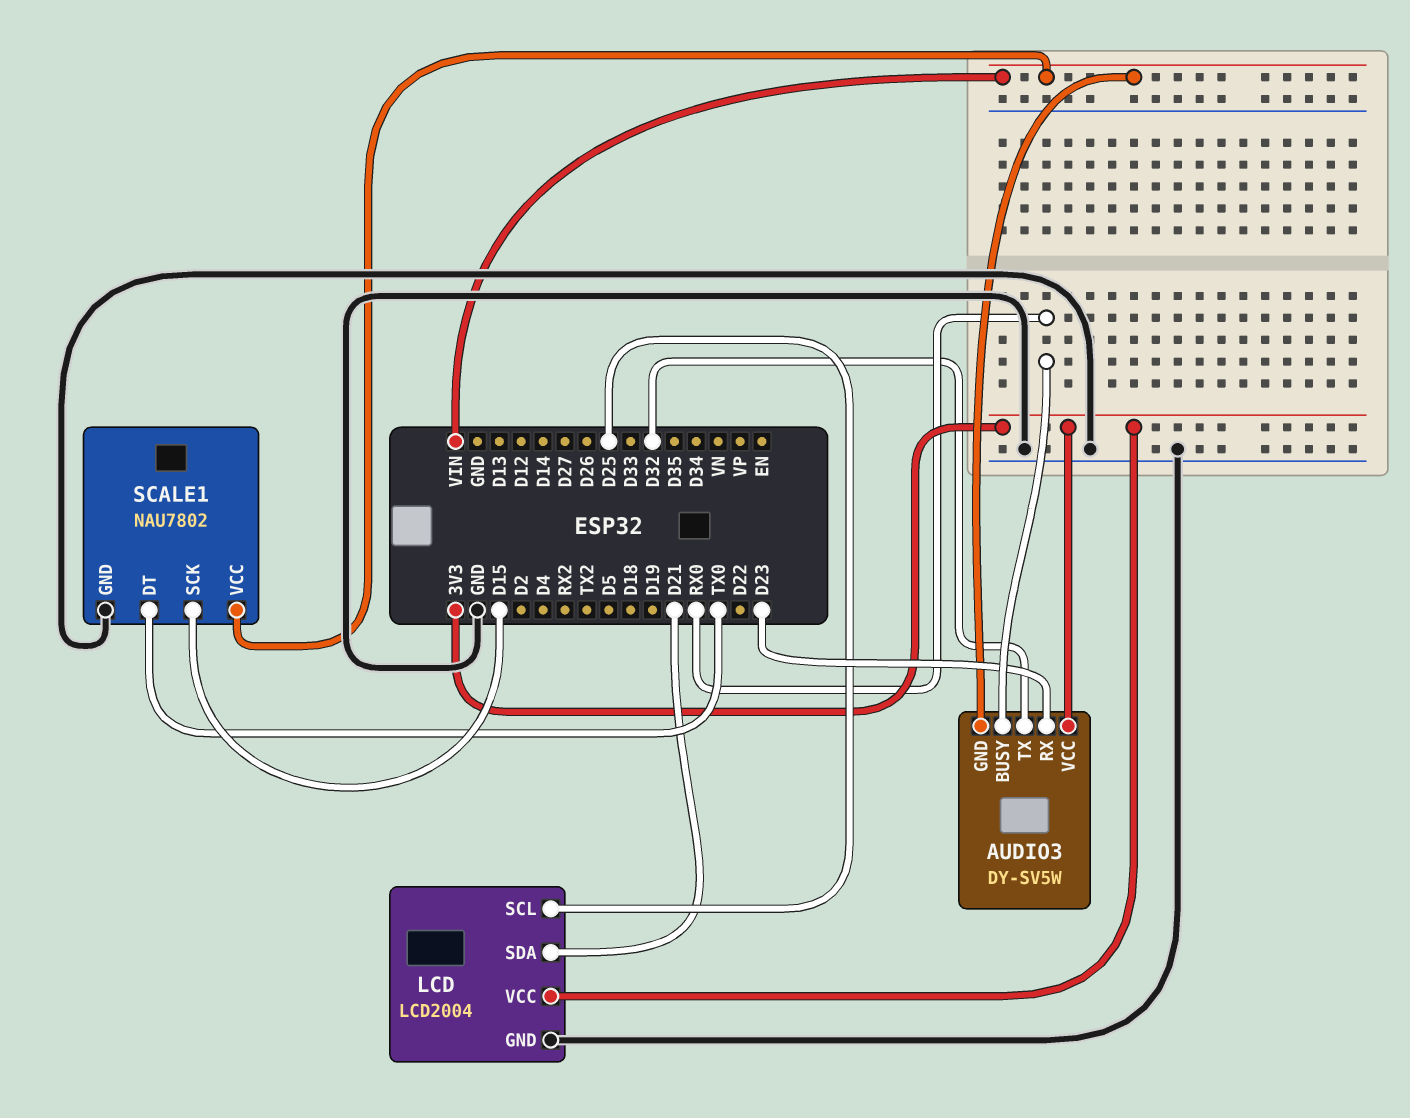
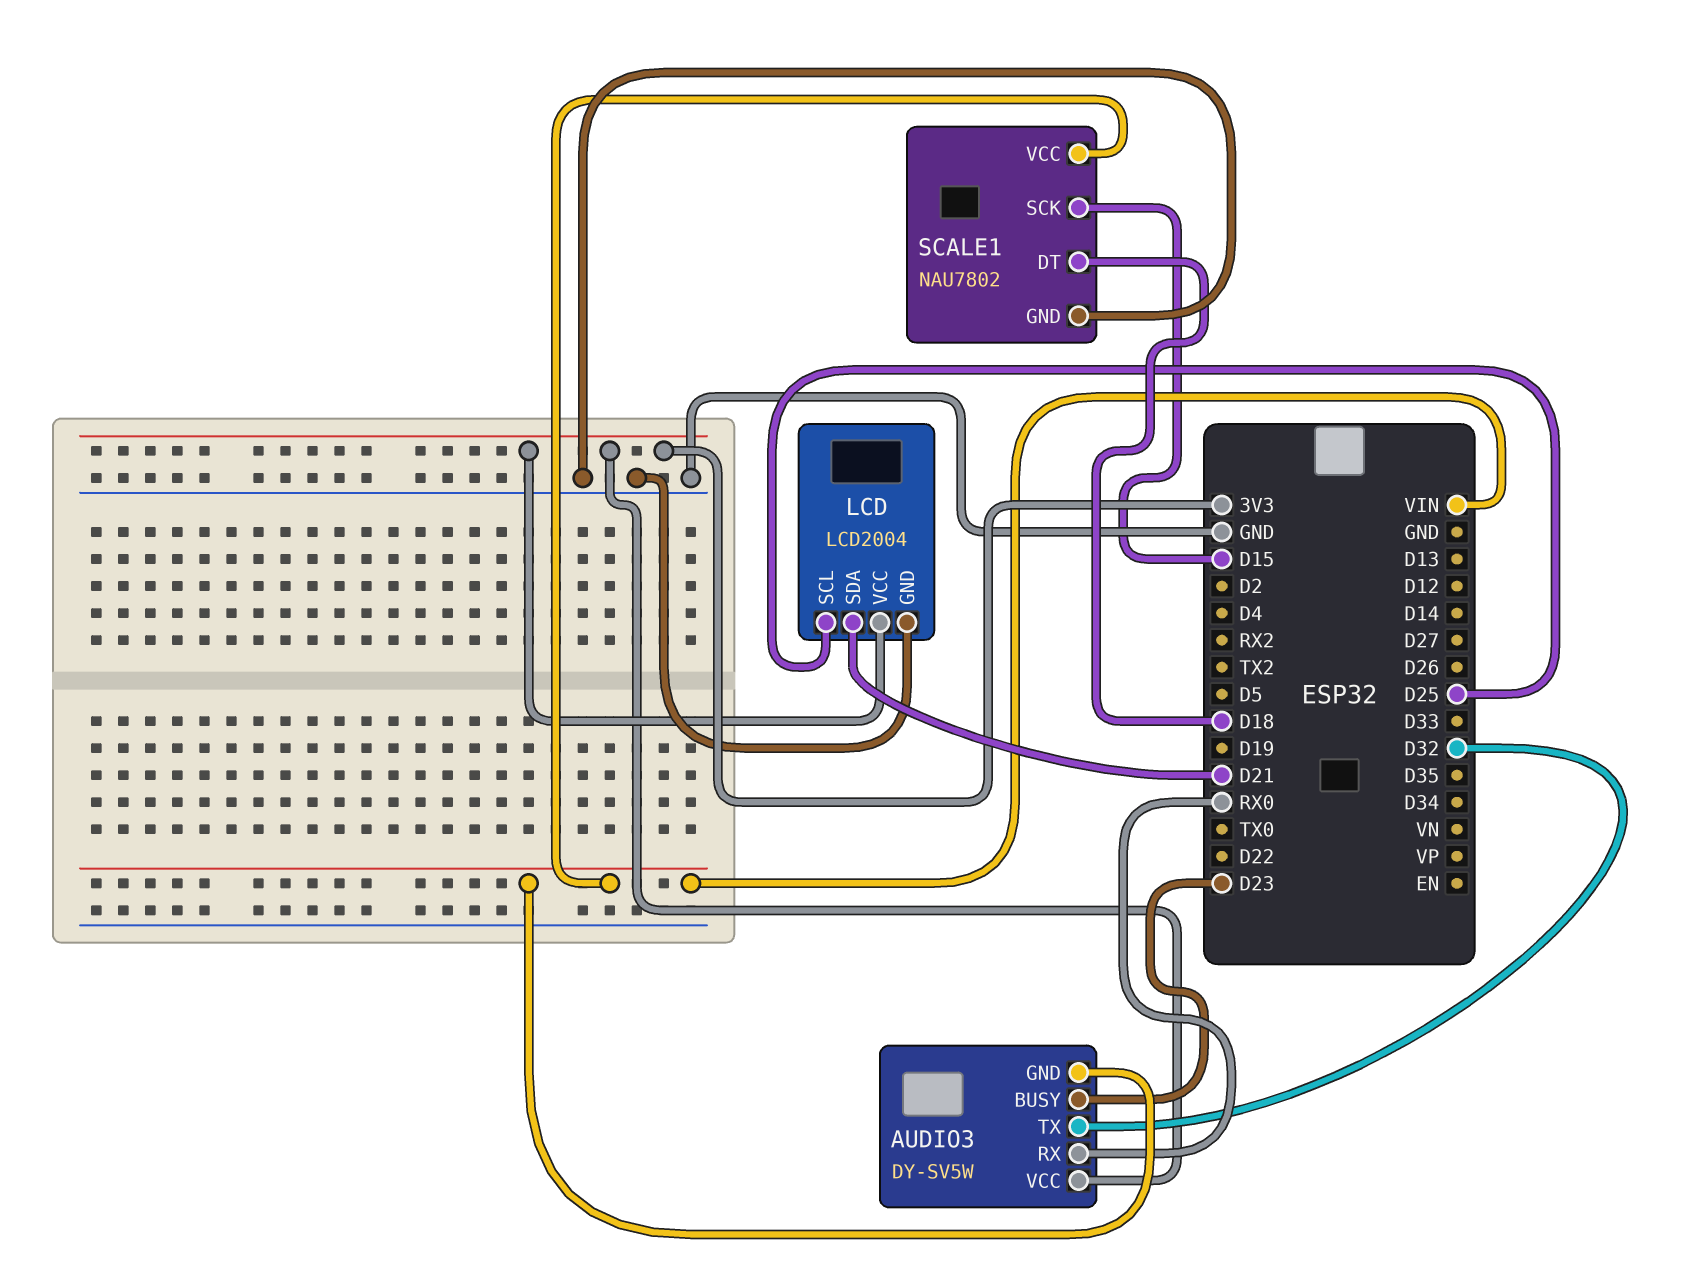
AUDIO3 pin BUSY: RX0 -> D23
AUDIO3 pin RX: D23 -> RX0
SCALE1 pin DT: TX0 -> D18

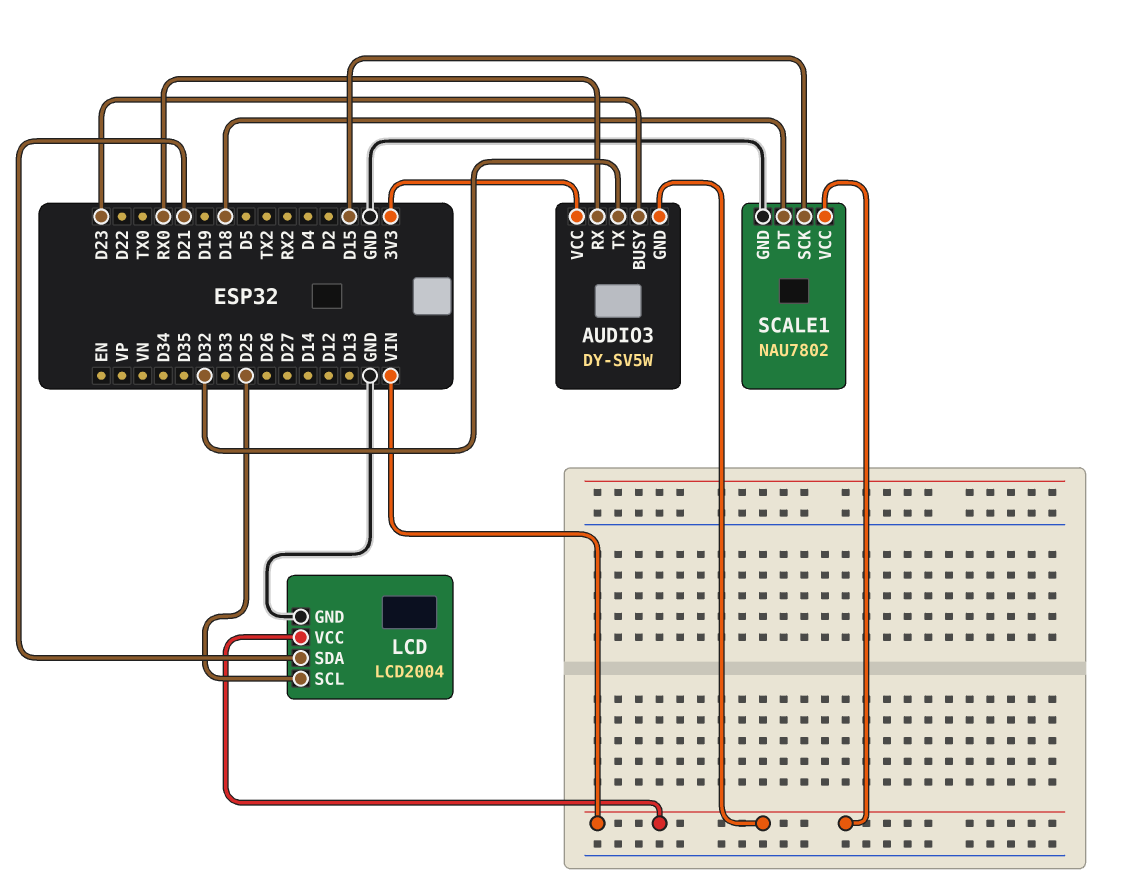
LCD pin VCC: 3V3 -> VIN

